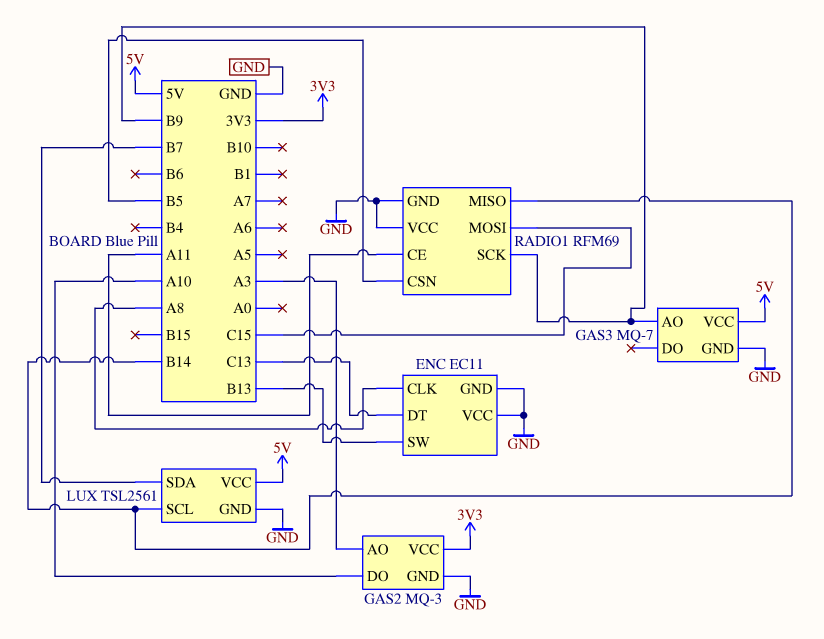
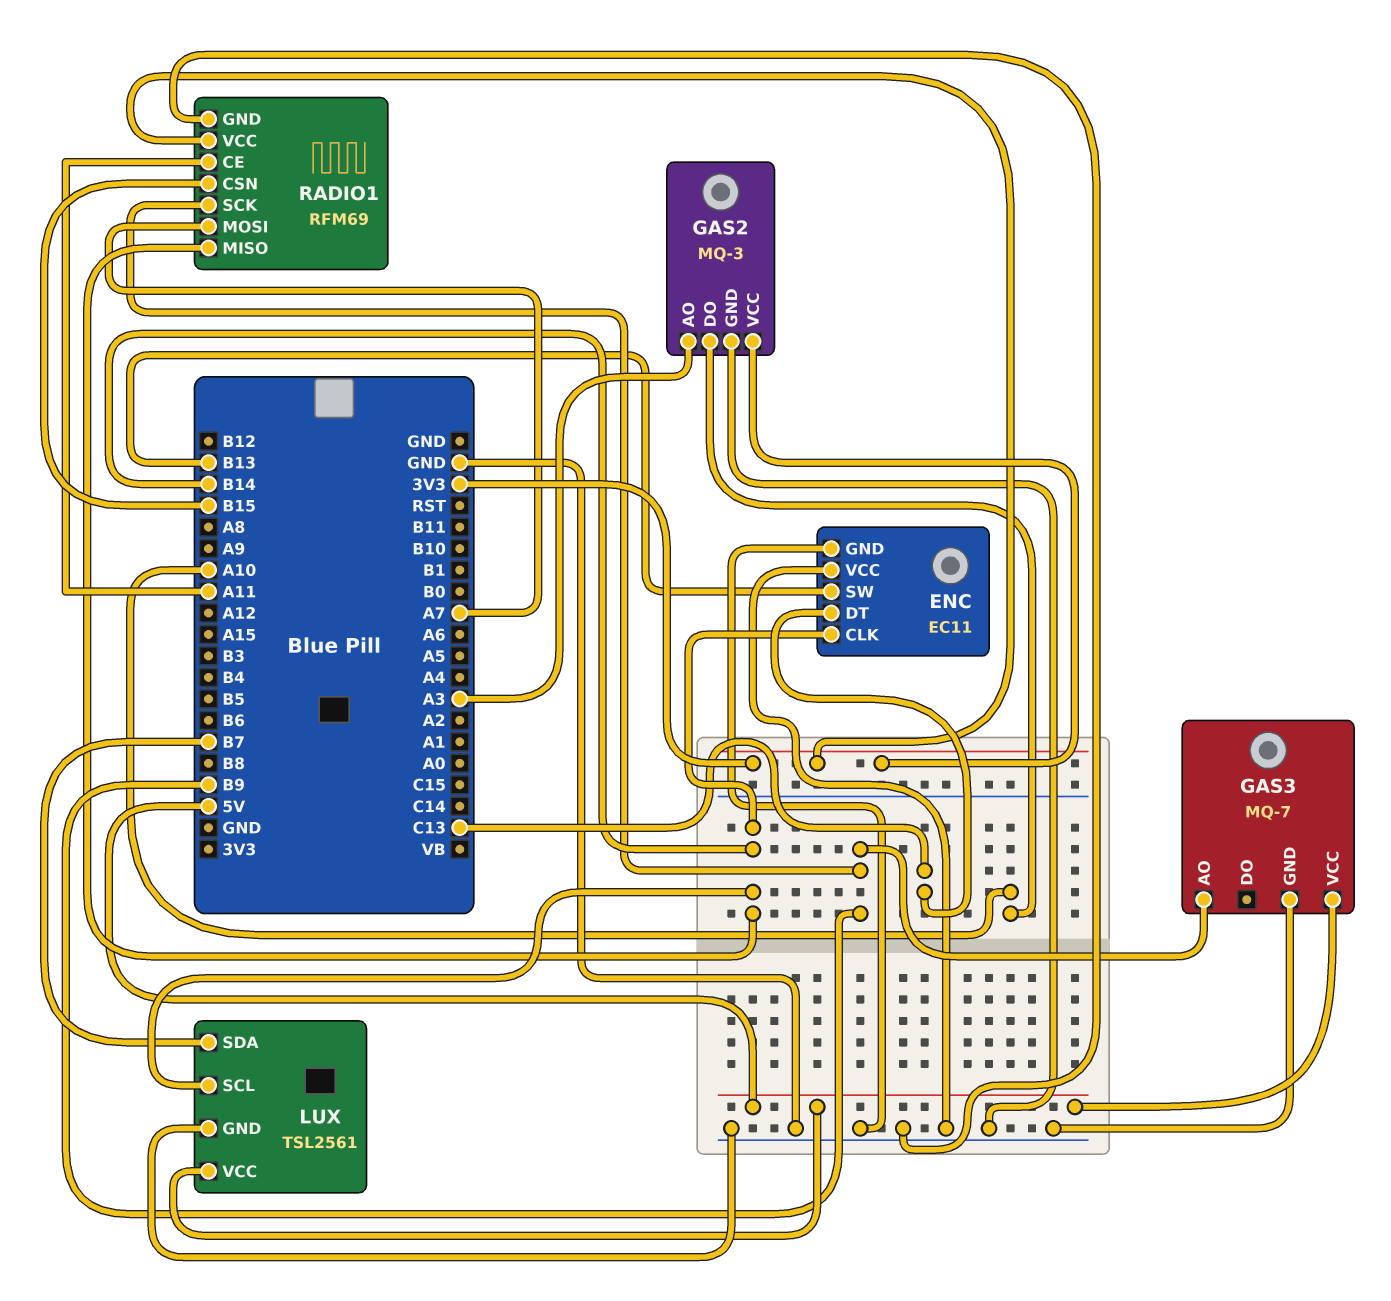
ENC pin CLK: A8 -> B14
RADIO1 pin CSN: B5 -> B15
RADIO1 pin MOSI: C15 -> A7
RADIO1 pin VCC: GND -> 3V3

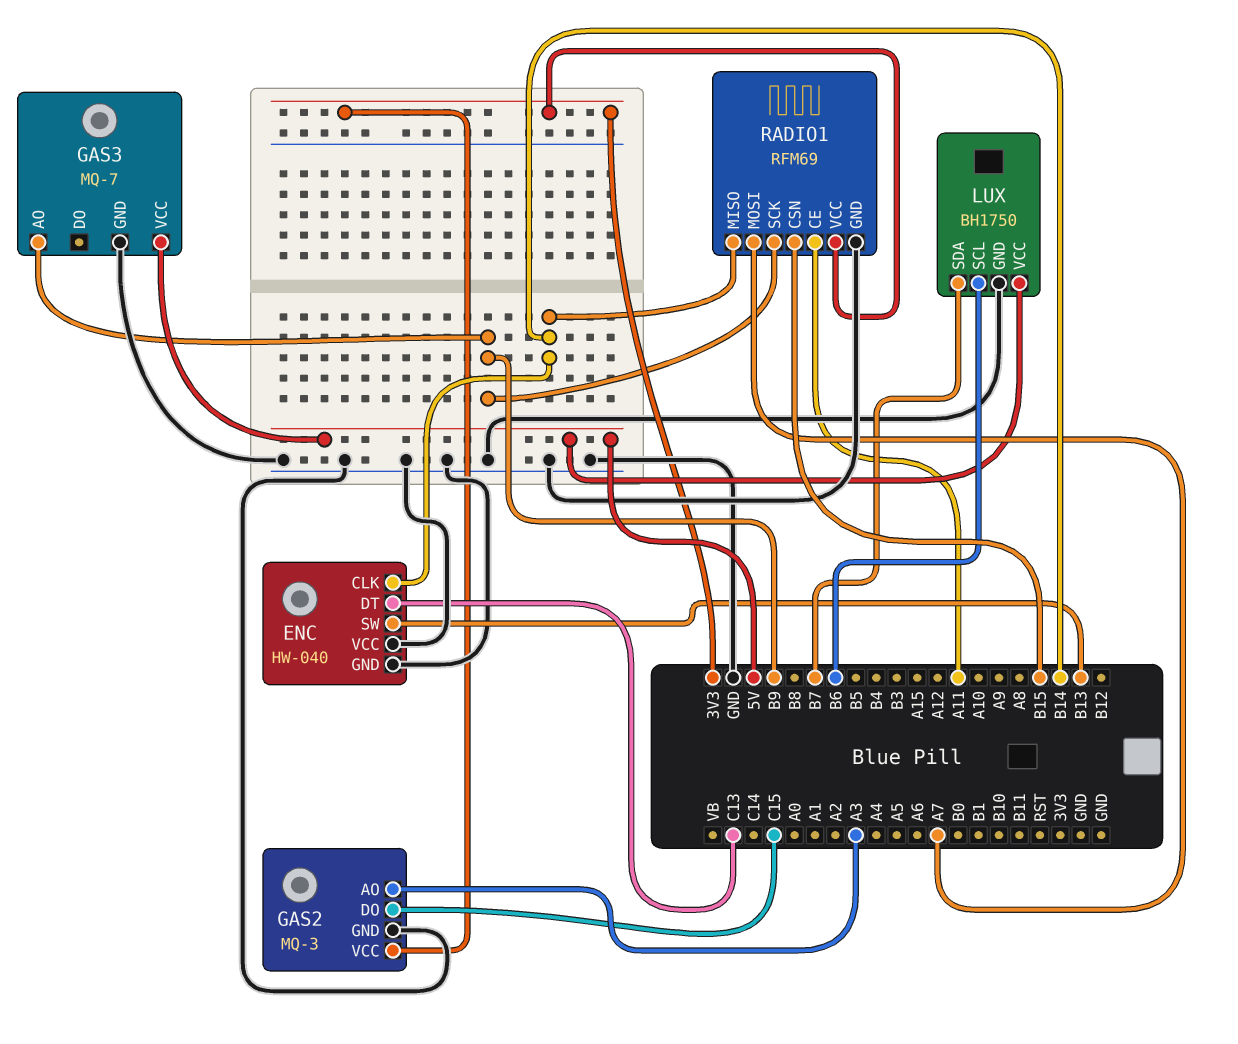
ENC: EC11 -> HW-040
GAS2 pin DO: A10 -> C15
LUX: TSL2561 -> BH1750
LUX pin SCL: B14 -> B6

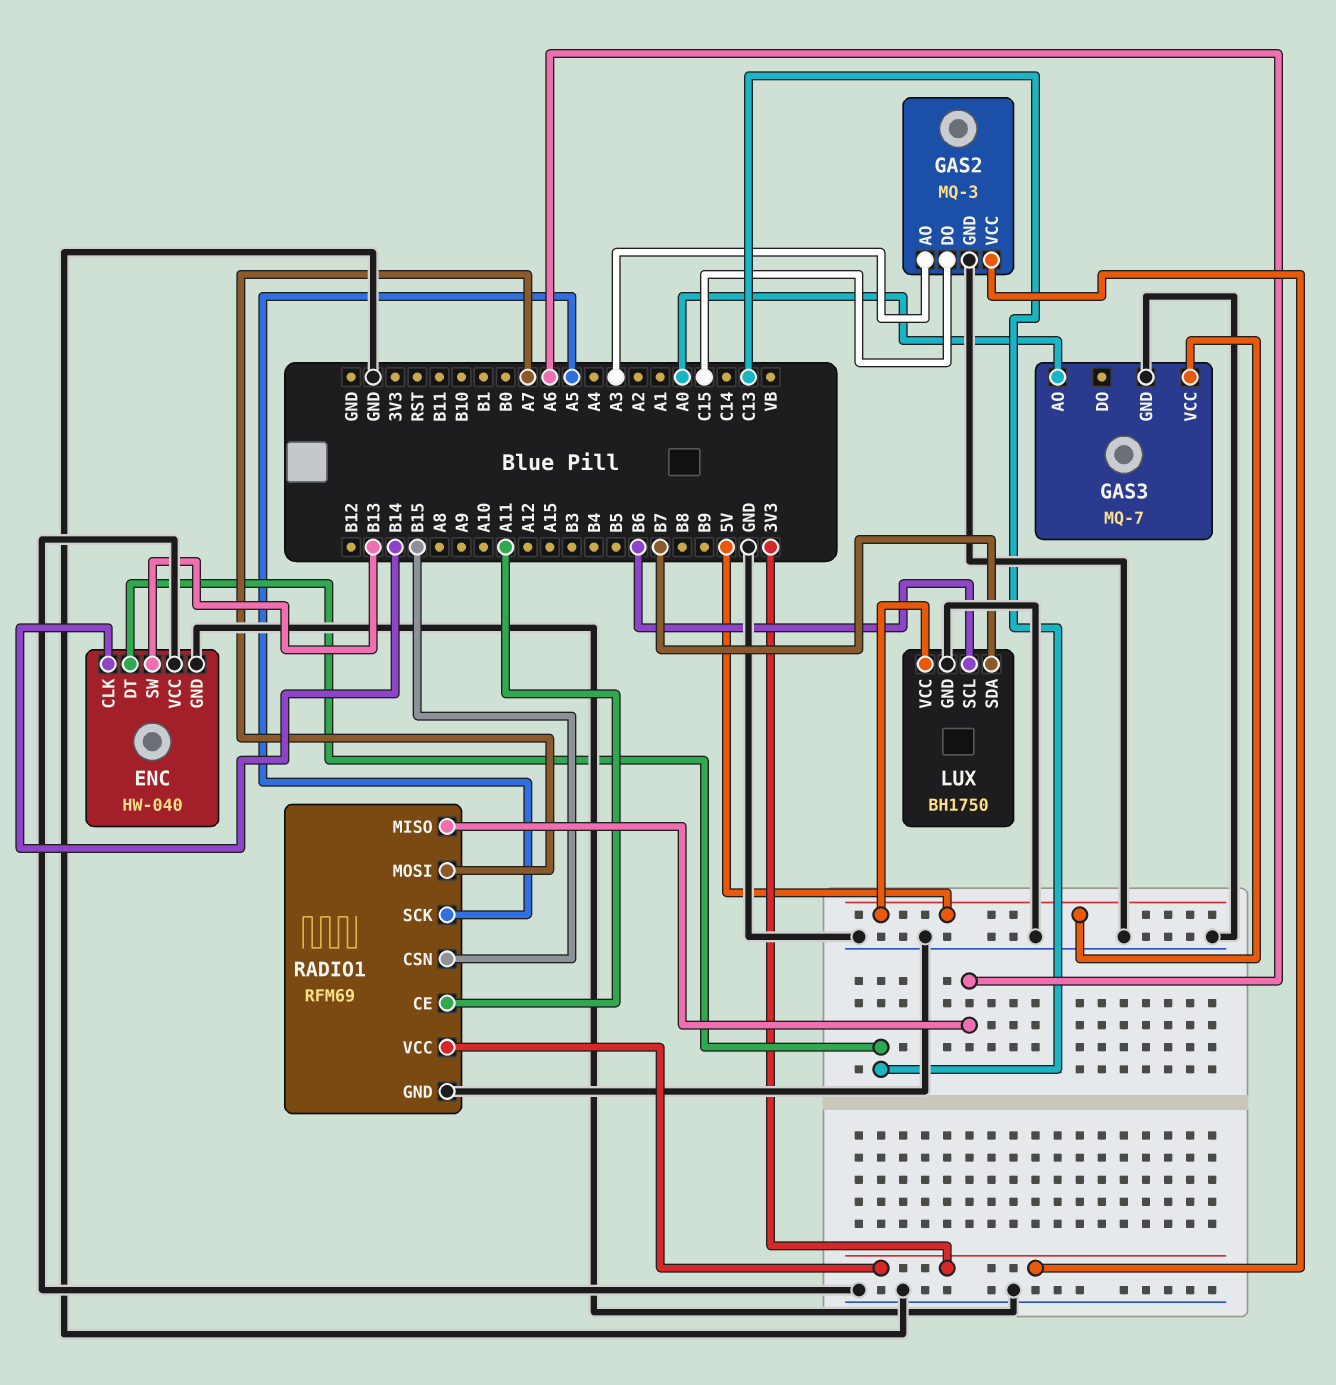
GAS3 pin AO: B9 -> A0
RADIO1 pin MISO: B14 -> A6
RADIO1 pin SCK: B9 -> A5

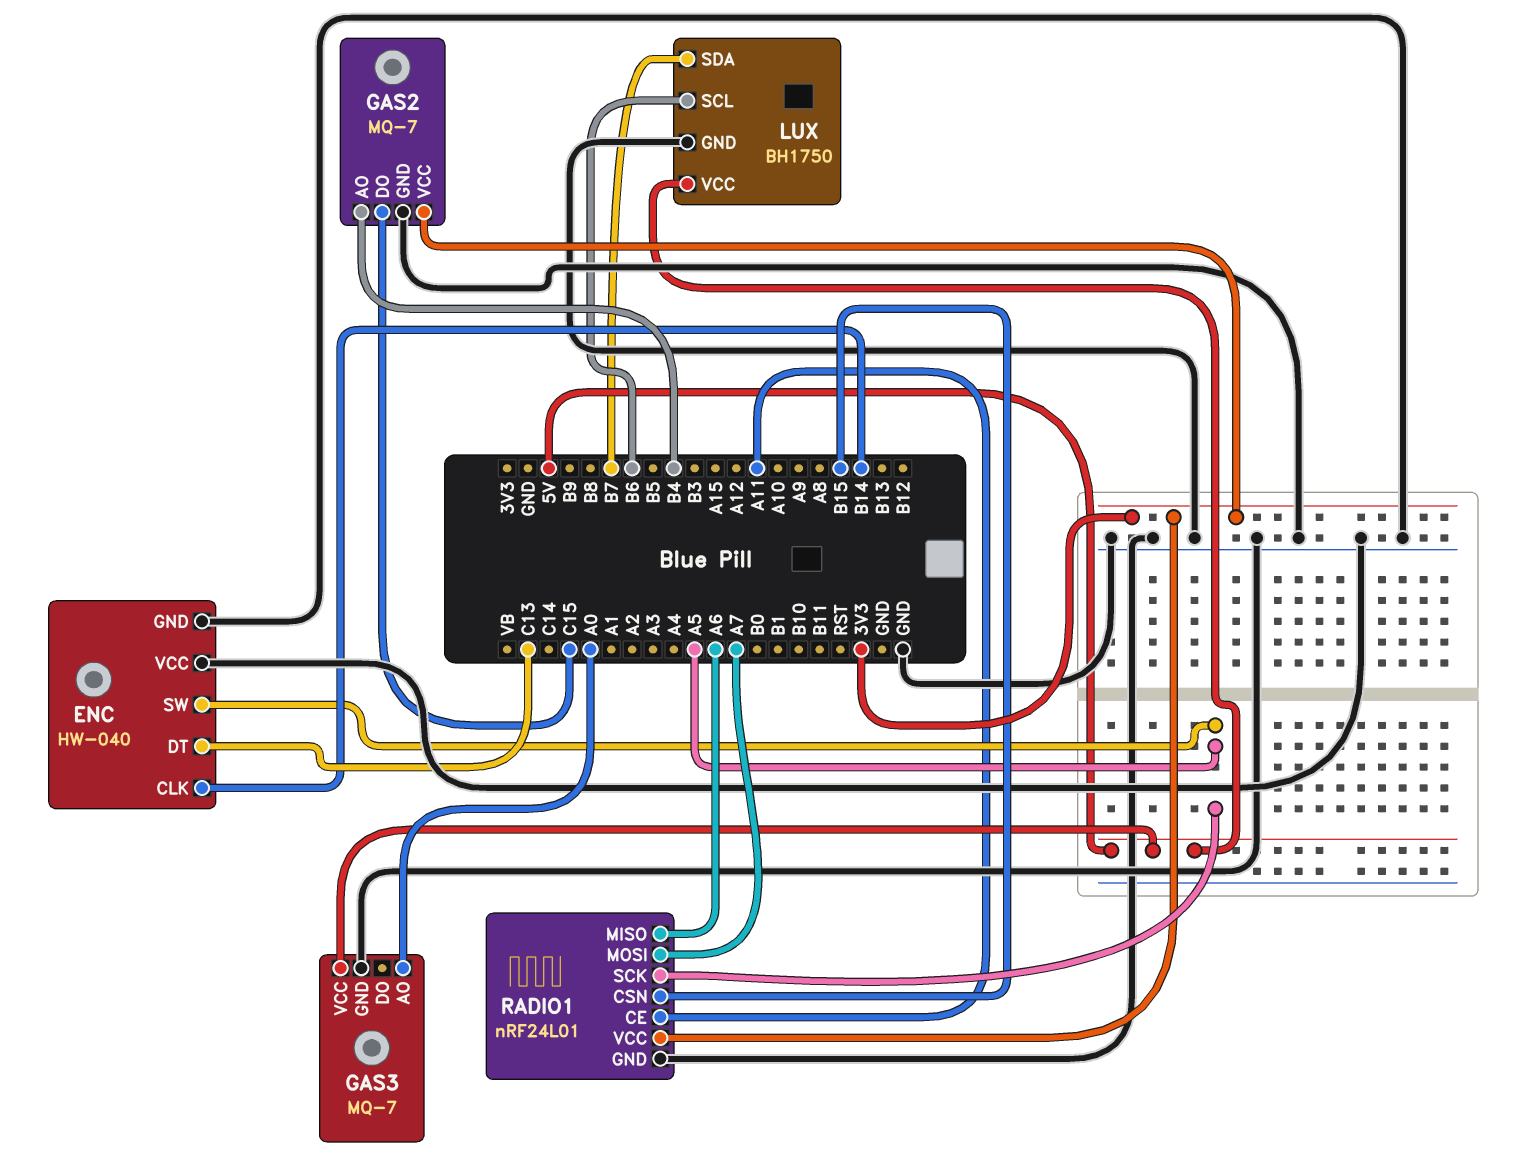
ENC pin SW: B13 -> A5
GAS2: MQ-3 -> MQ-7
GAS2 pin AO: A3 -> B4
RADIO1: RFM69 -> nRF24L01

